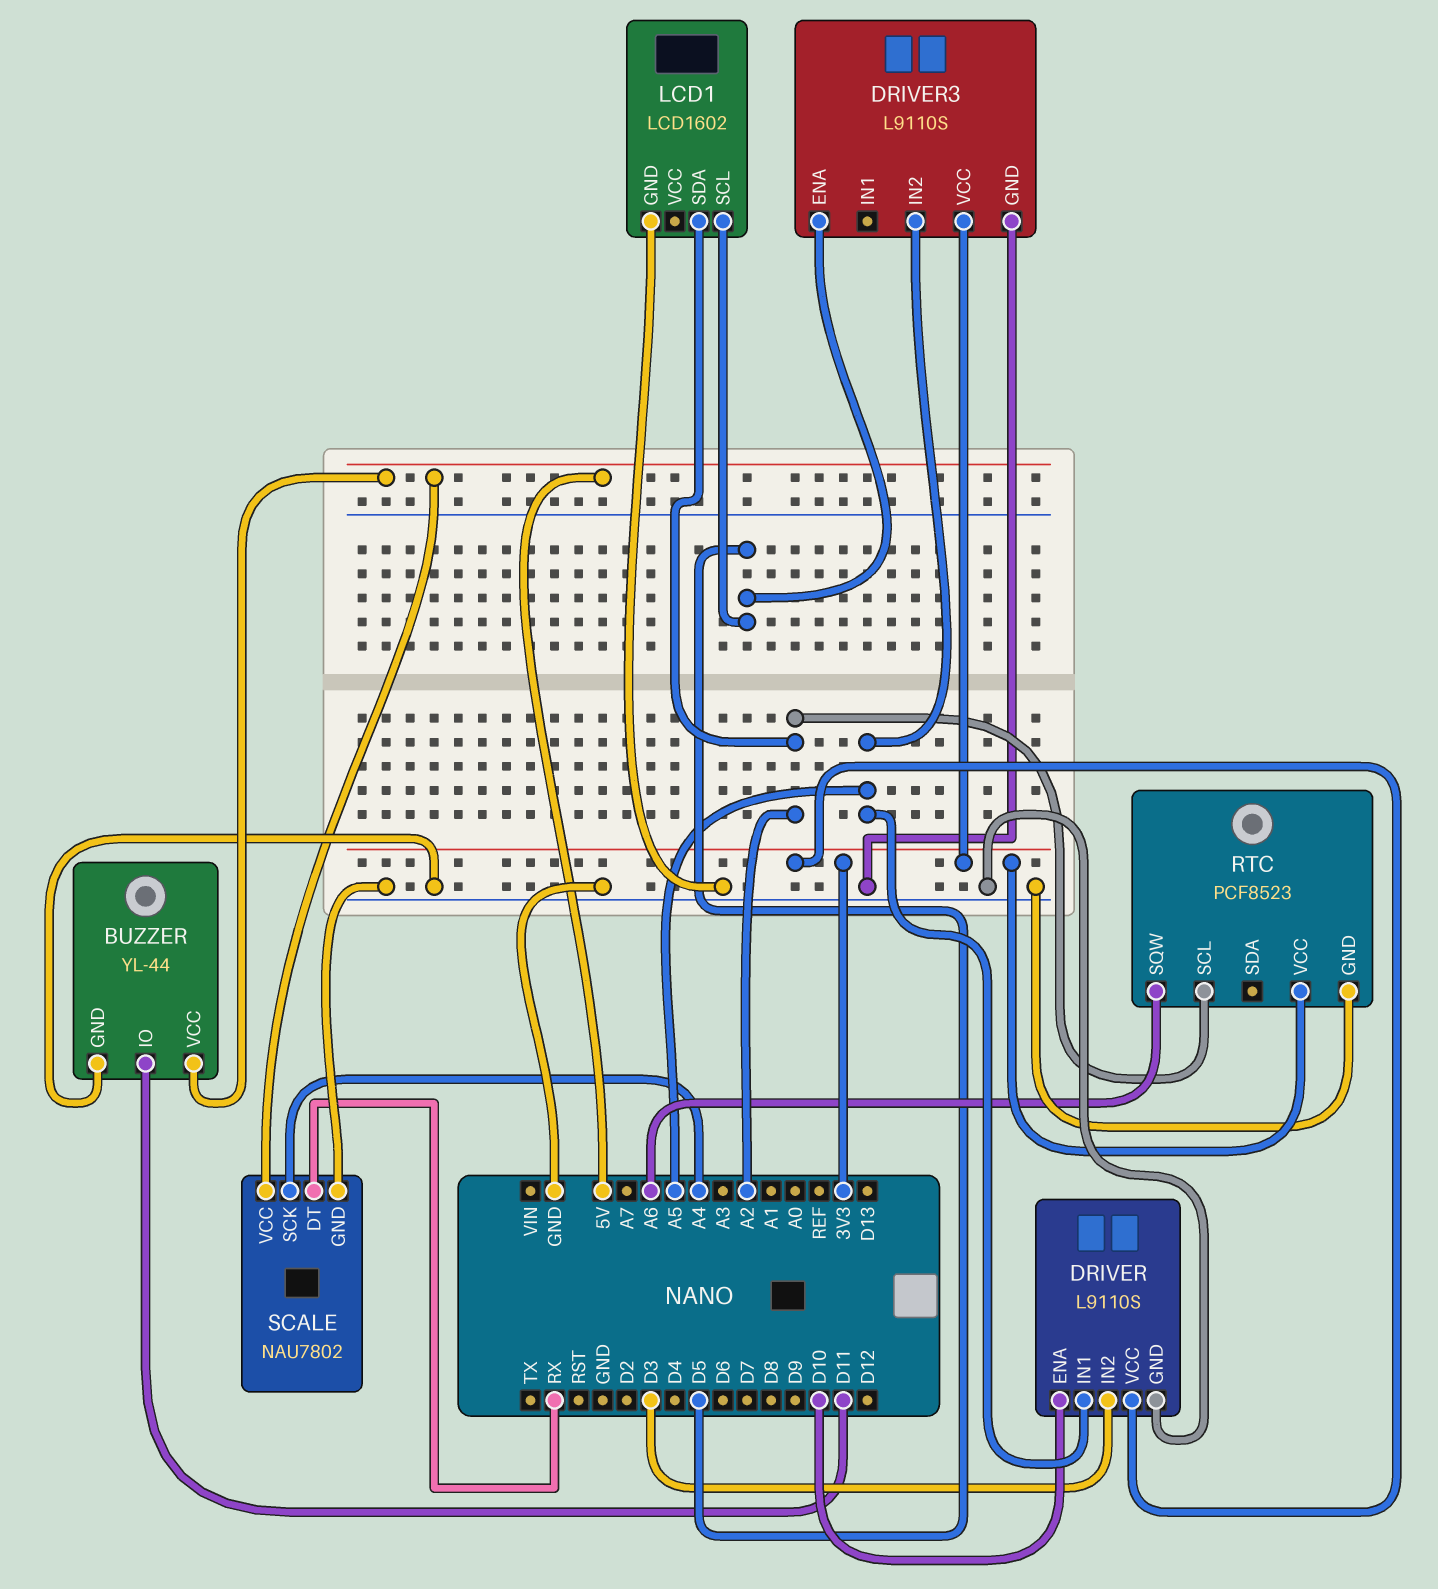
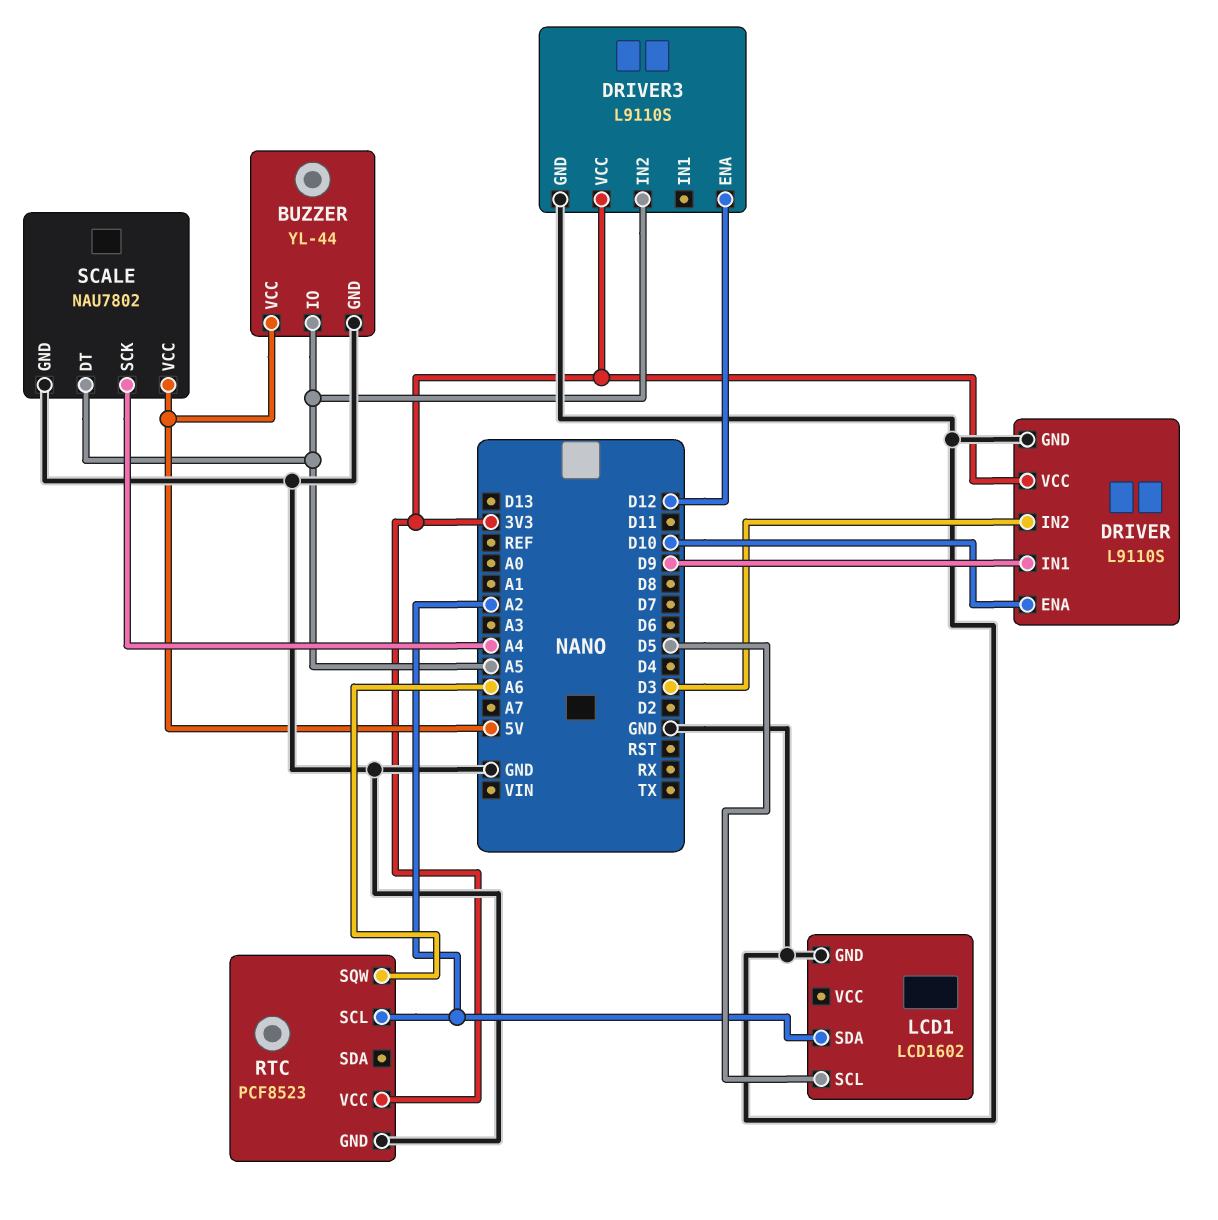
BUZZER pin IO: D11 -> A5
DRIVER pin IN1: A5 -> D9
DRIVER3 pin ENA: D5 -> D12
SCALE pin DT: RX -> A5

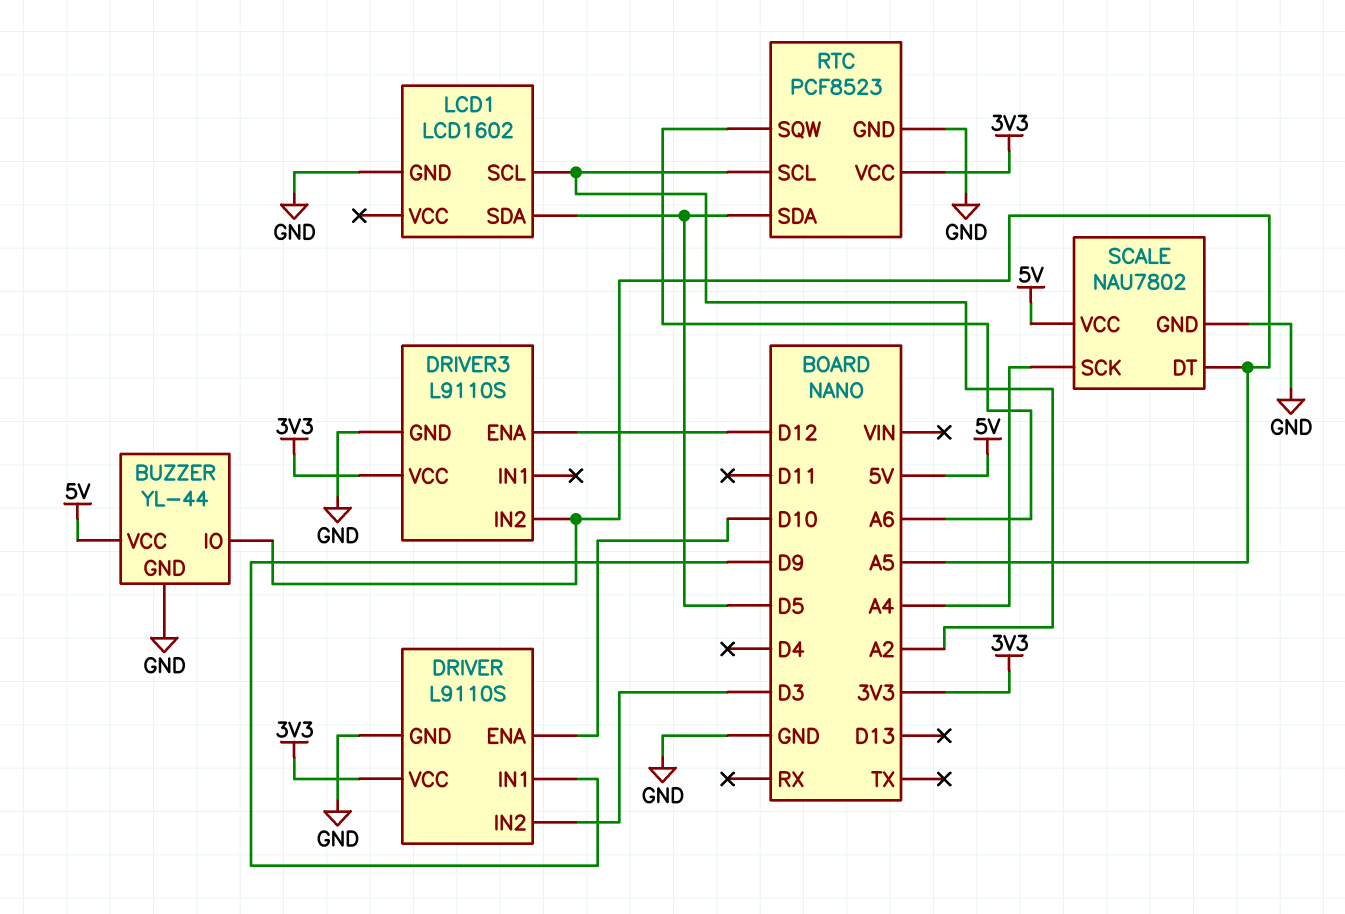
LCD1 pin SCL: D5 -> A2
LCD1 pin SDA: A2 -> D5
RTC pin SDA: none -> D5

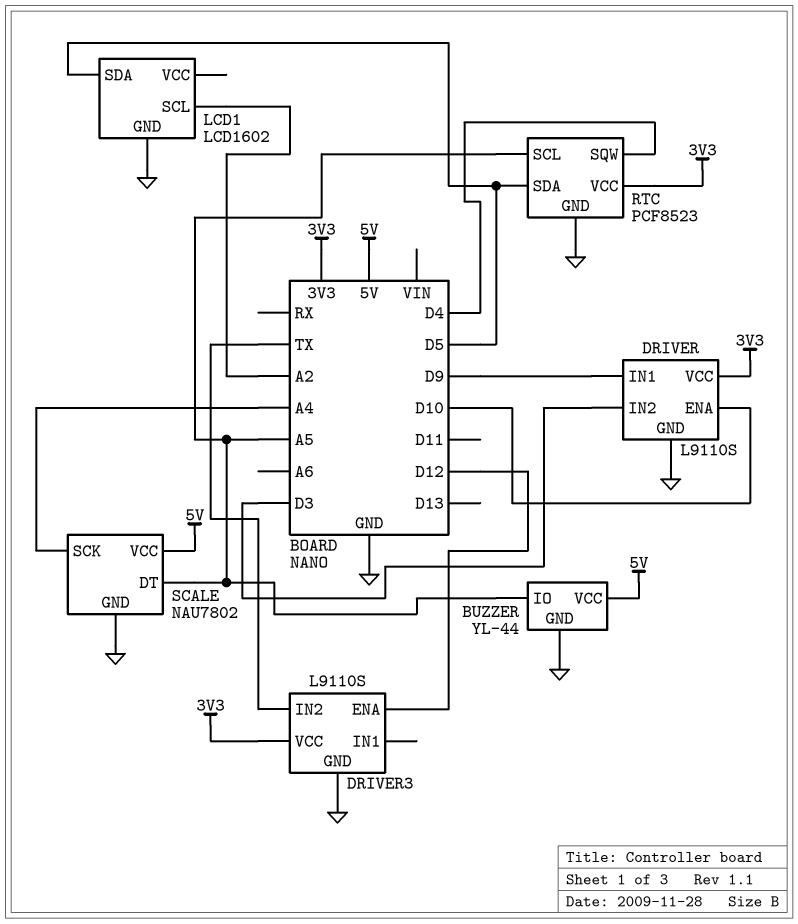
DRIVER3 pin IN2: A5 -> TX
RTC pin SCL: A2 -> A5
RTC pin SQW: A6 -> D4

